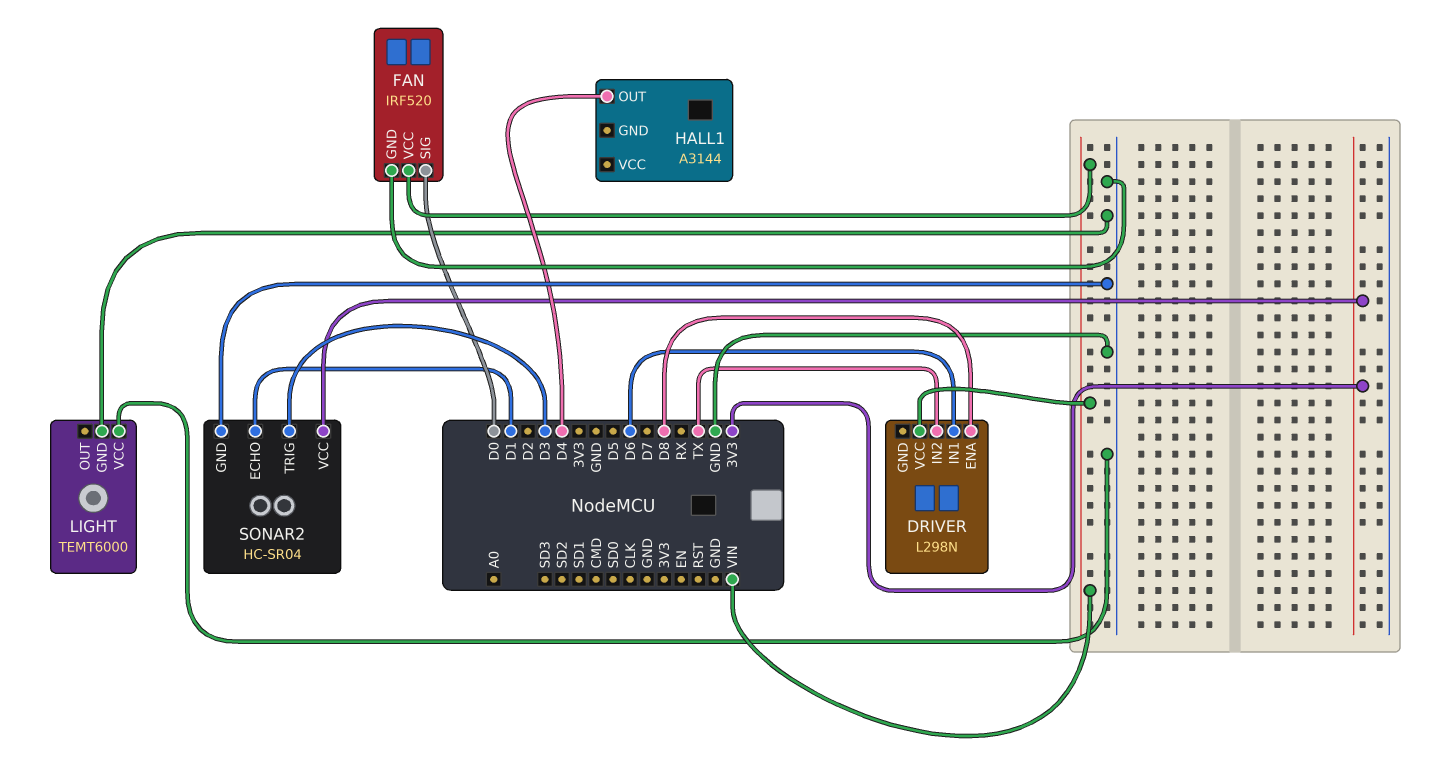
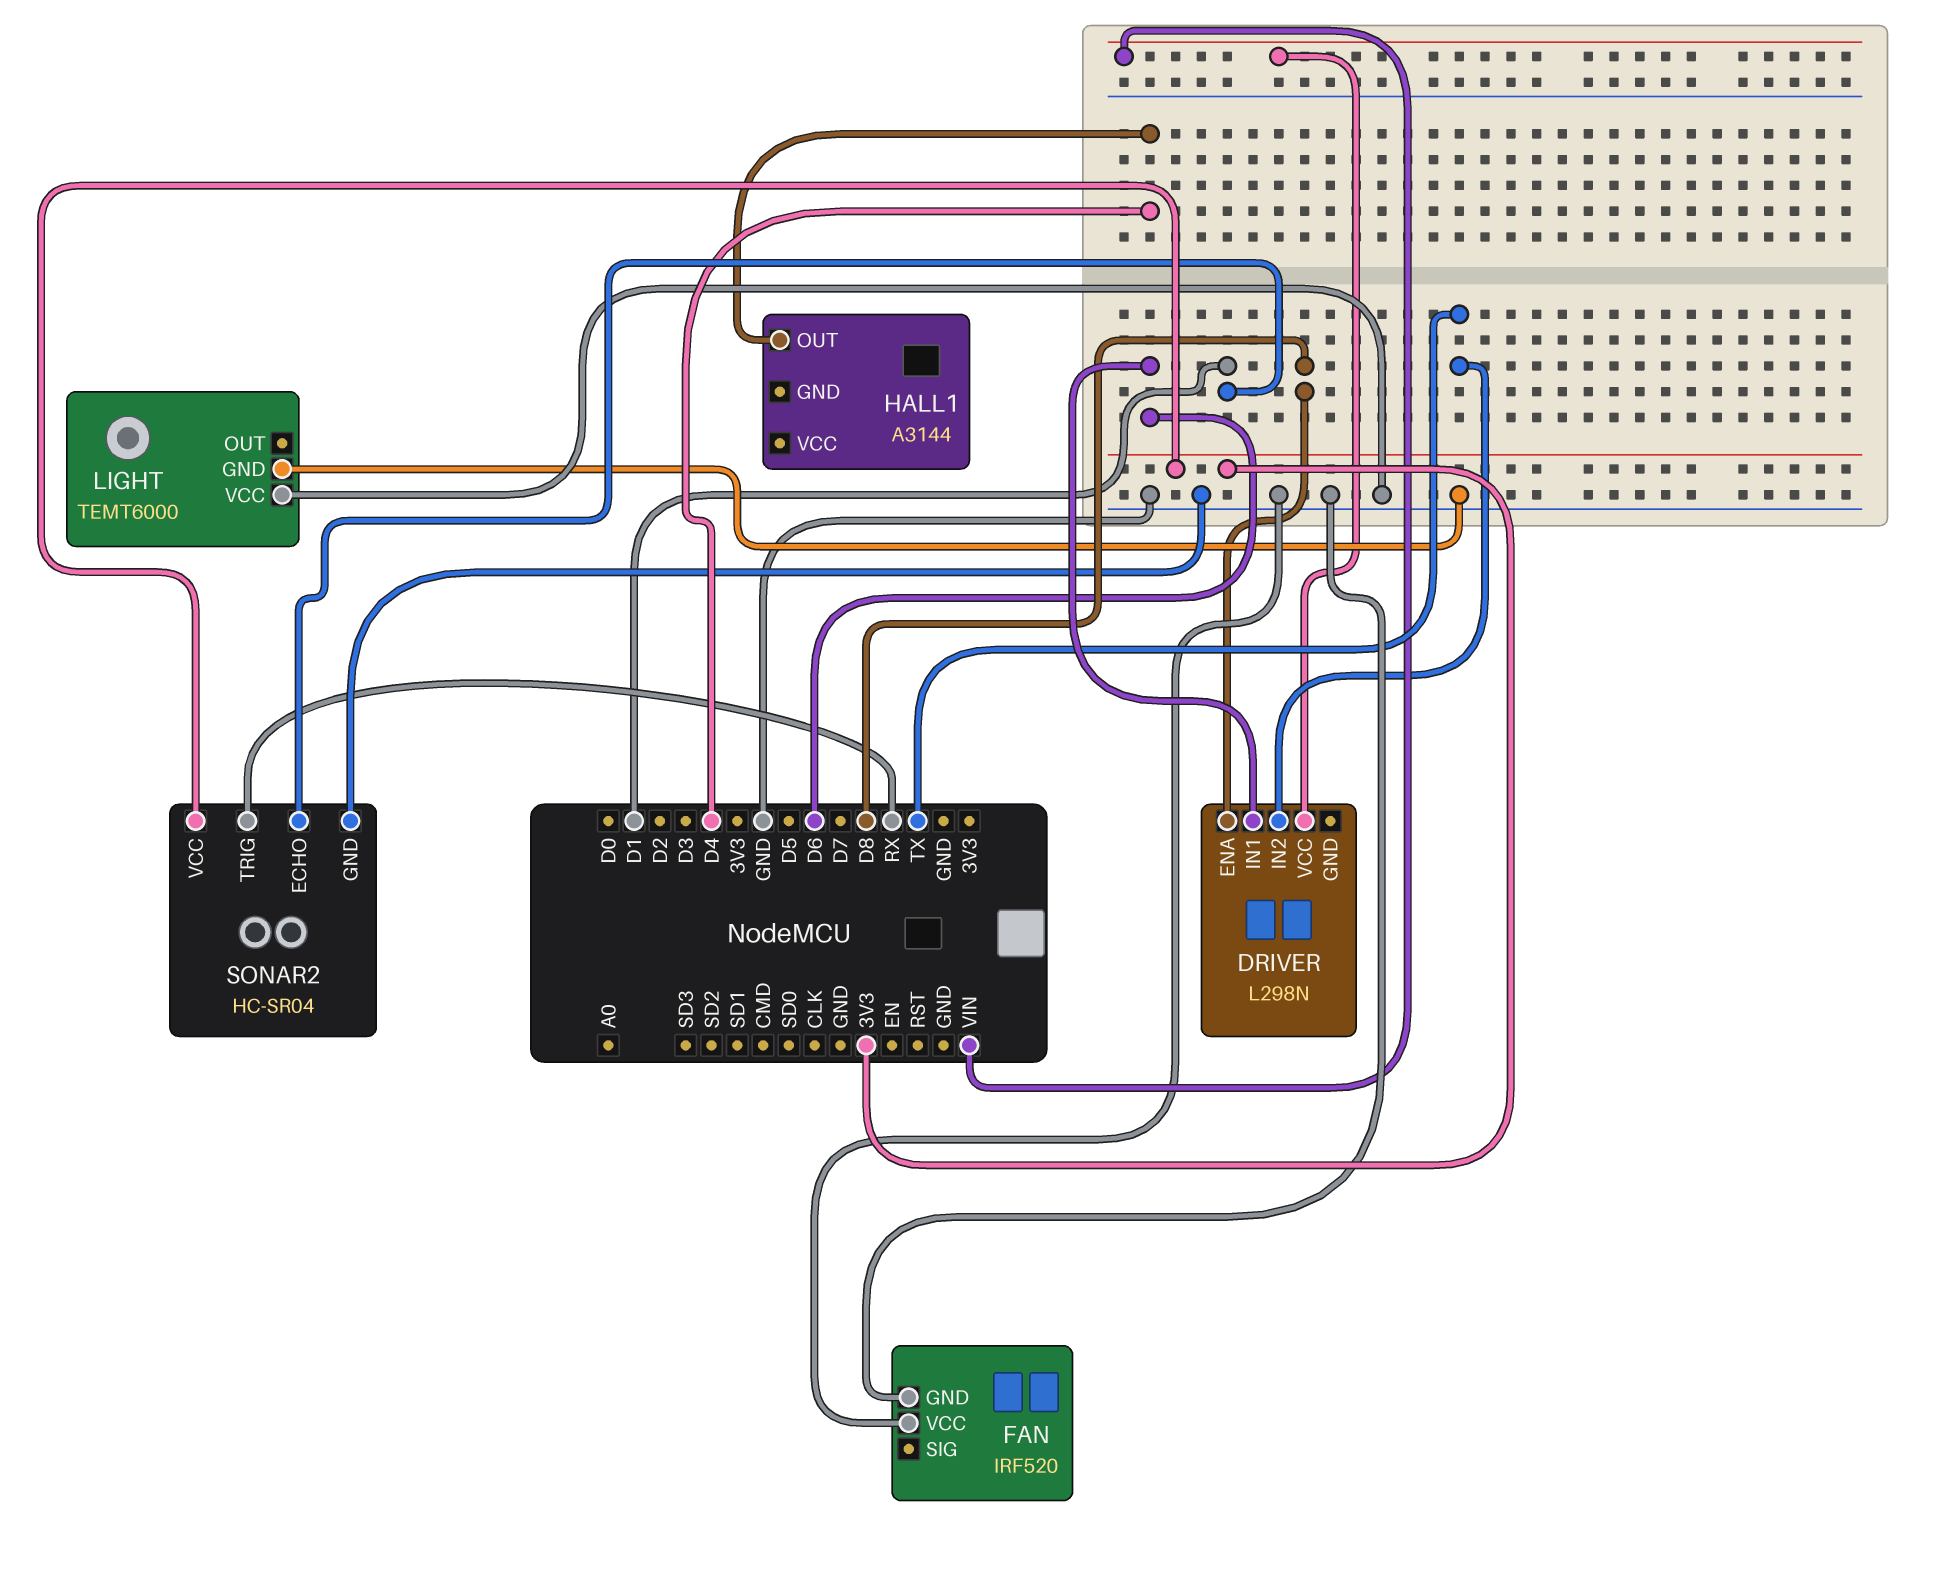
FAN pin SIG: D0 -> none
FAN pin VCC: VIN -> GND
SONAR2 pin TRIG: D3 -> RX

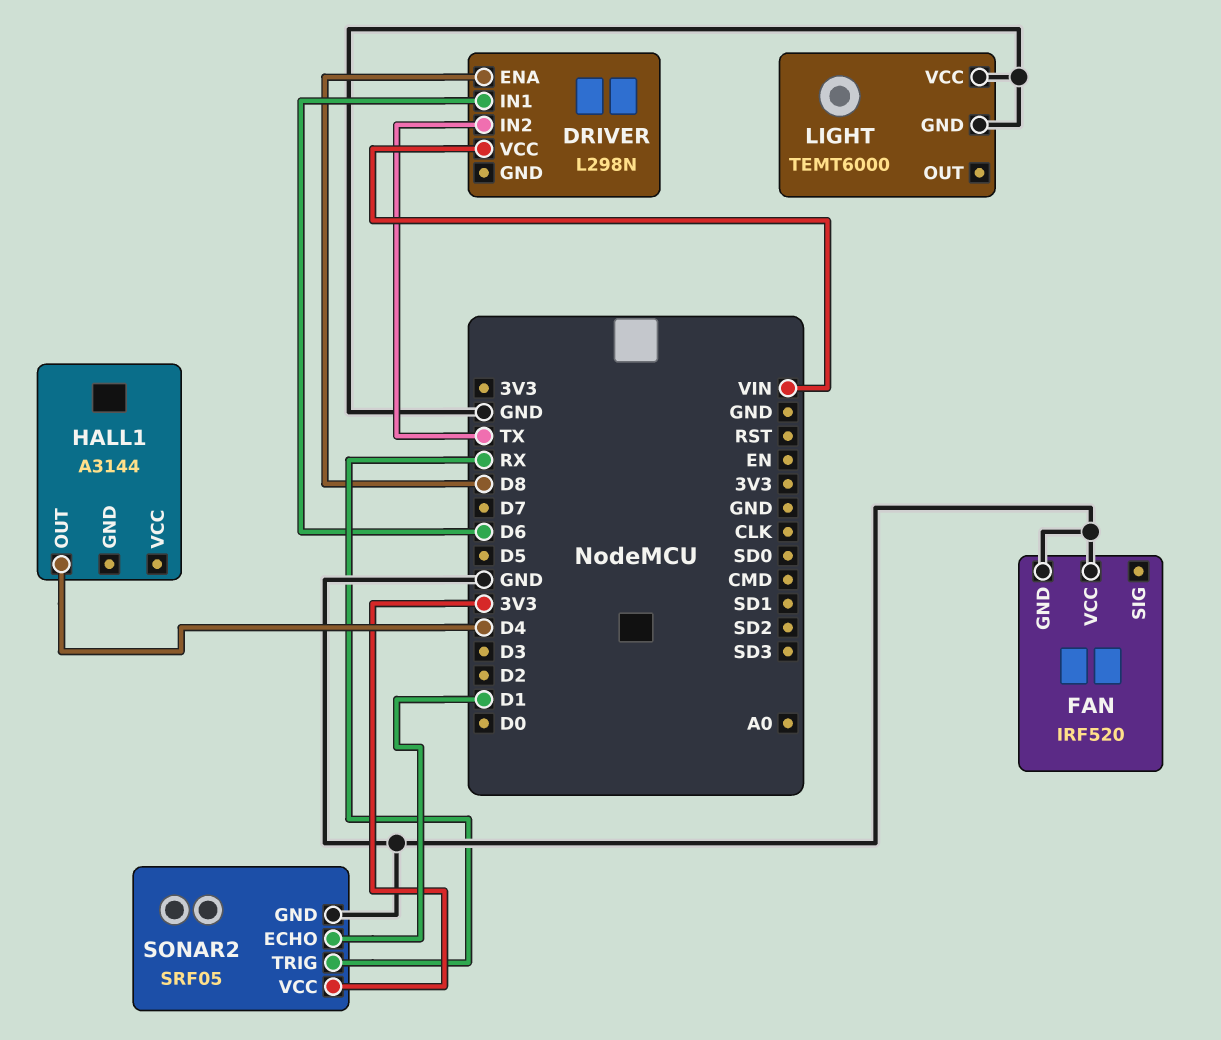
SONAR2: HC-SR04 -> SRF05

